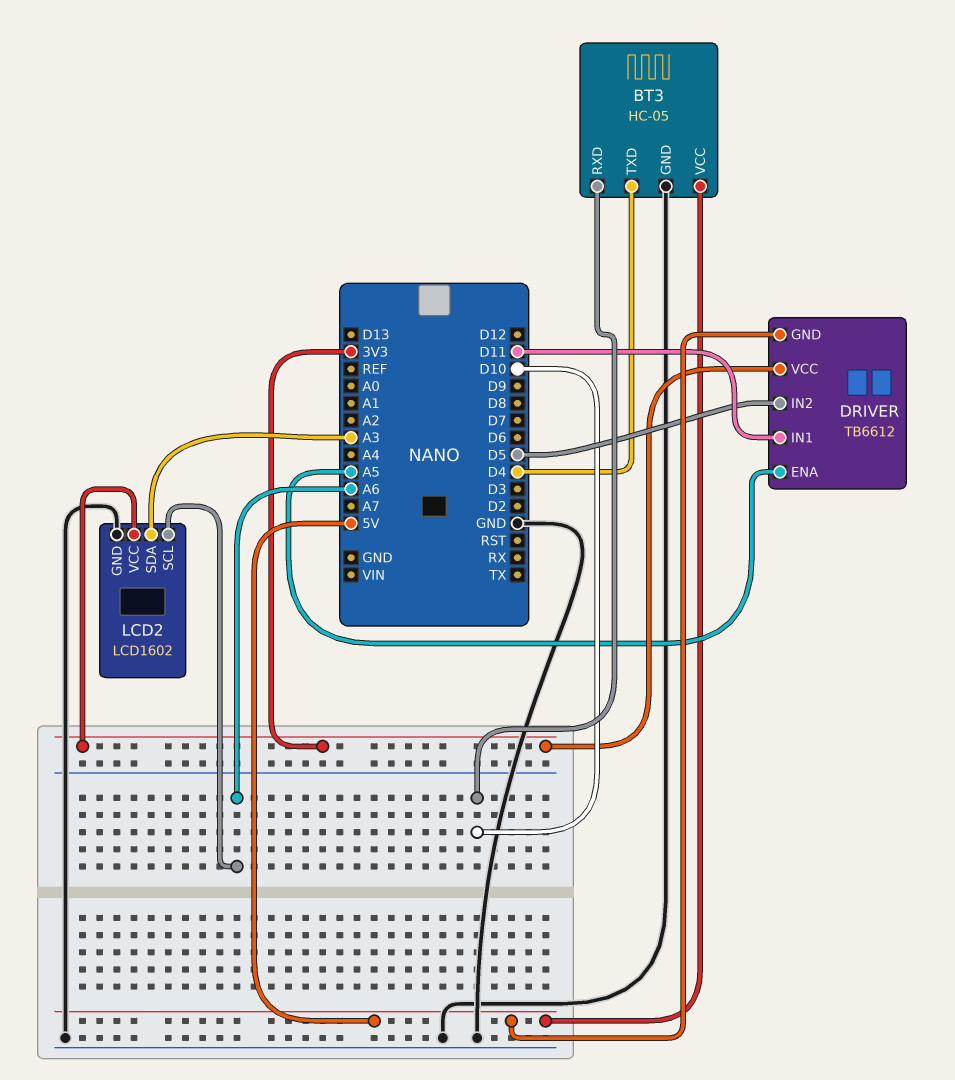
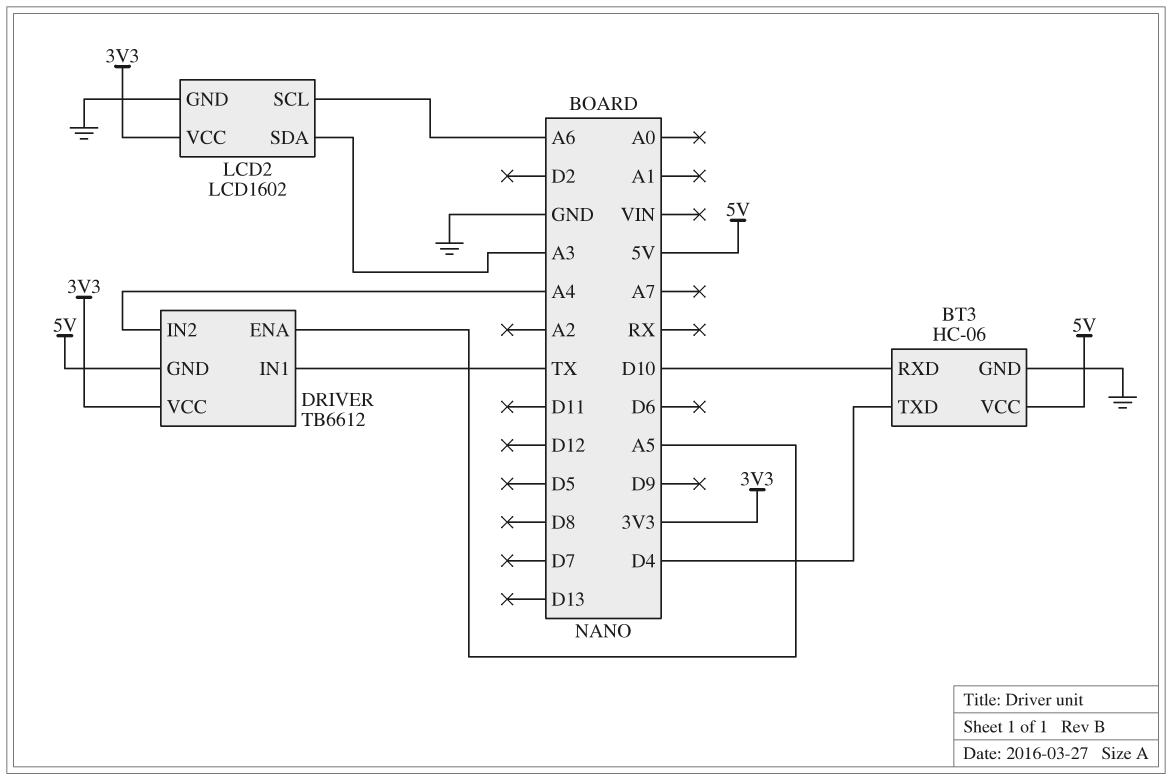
BT3: HC-05 -> HC-06
DRIVER pin IN1: D11 -> TX
DRIVER pin IN2: D5 -> A4

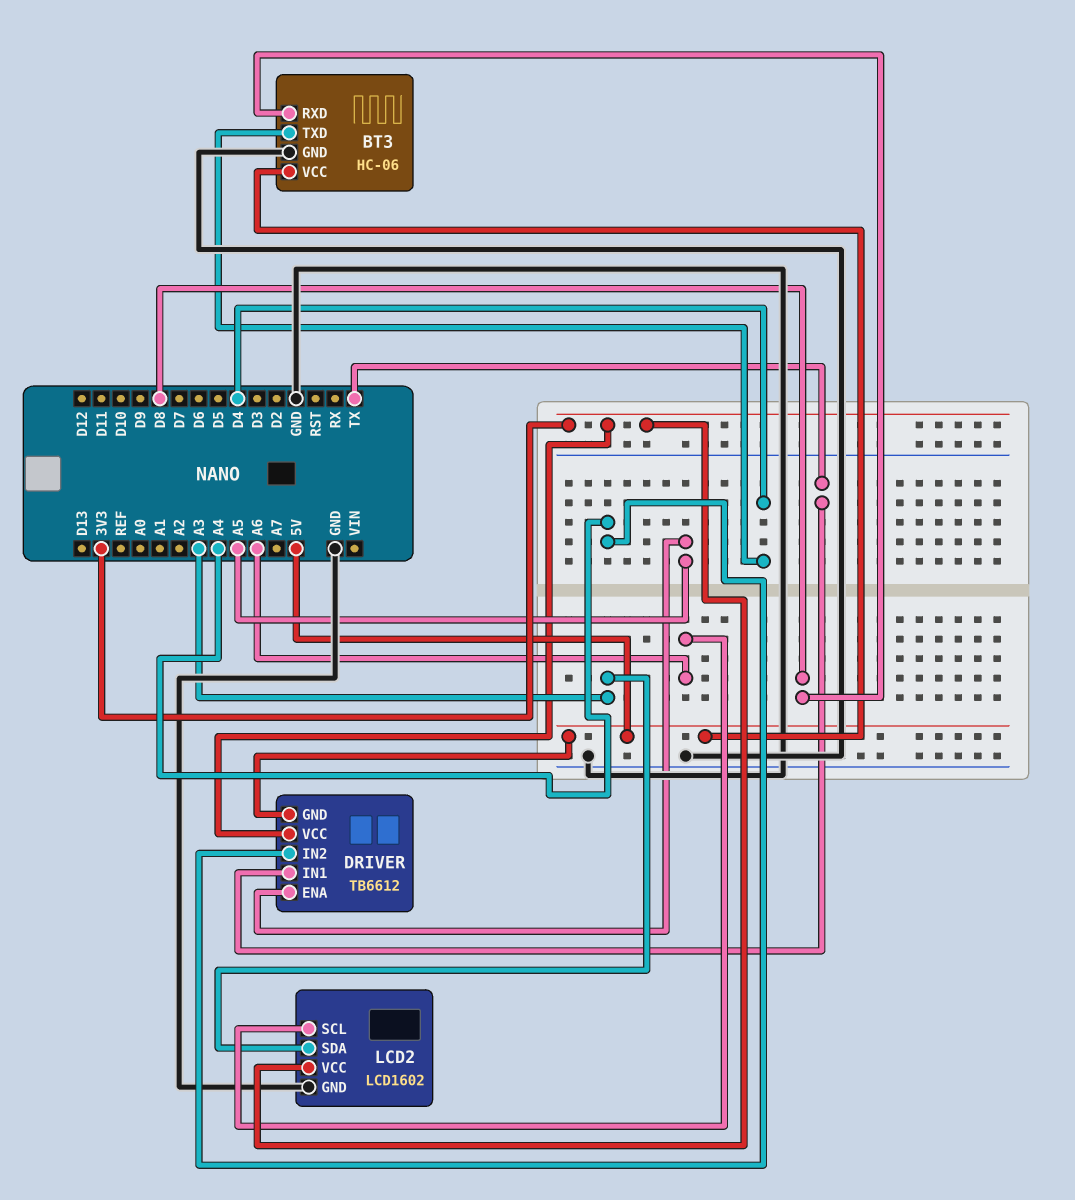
BT3 pin RXD: D10 -> D8

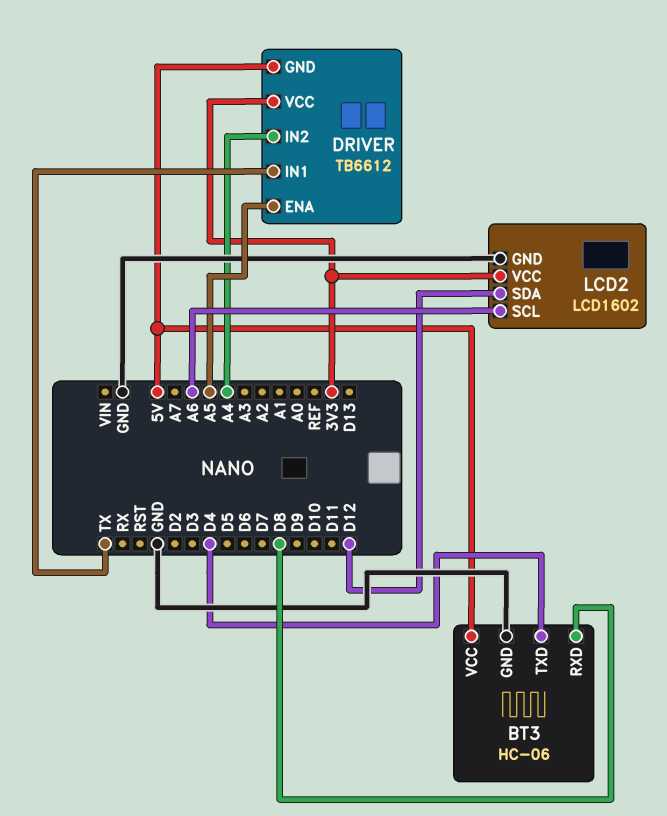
LCD2 pin SDA: A3 -> D12

